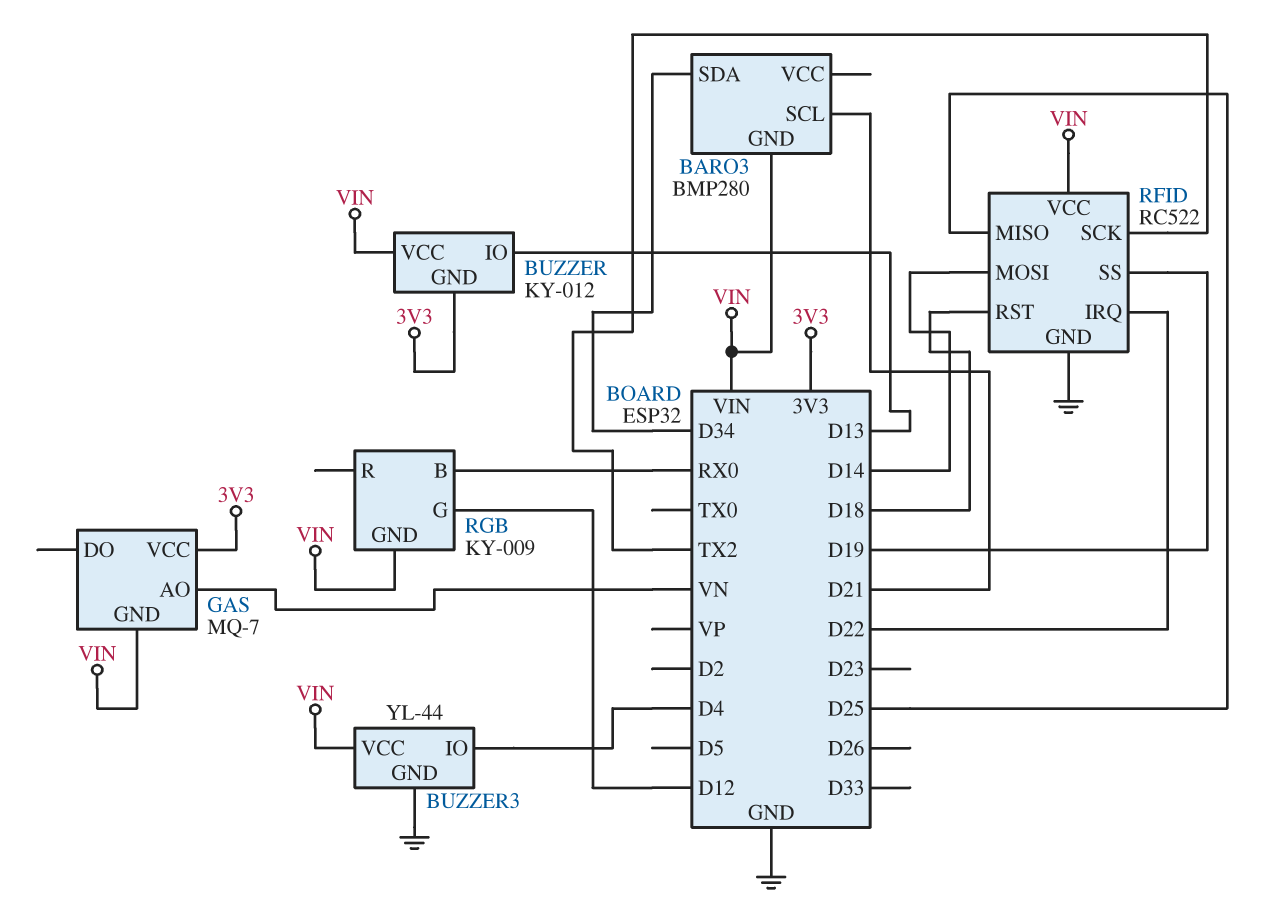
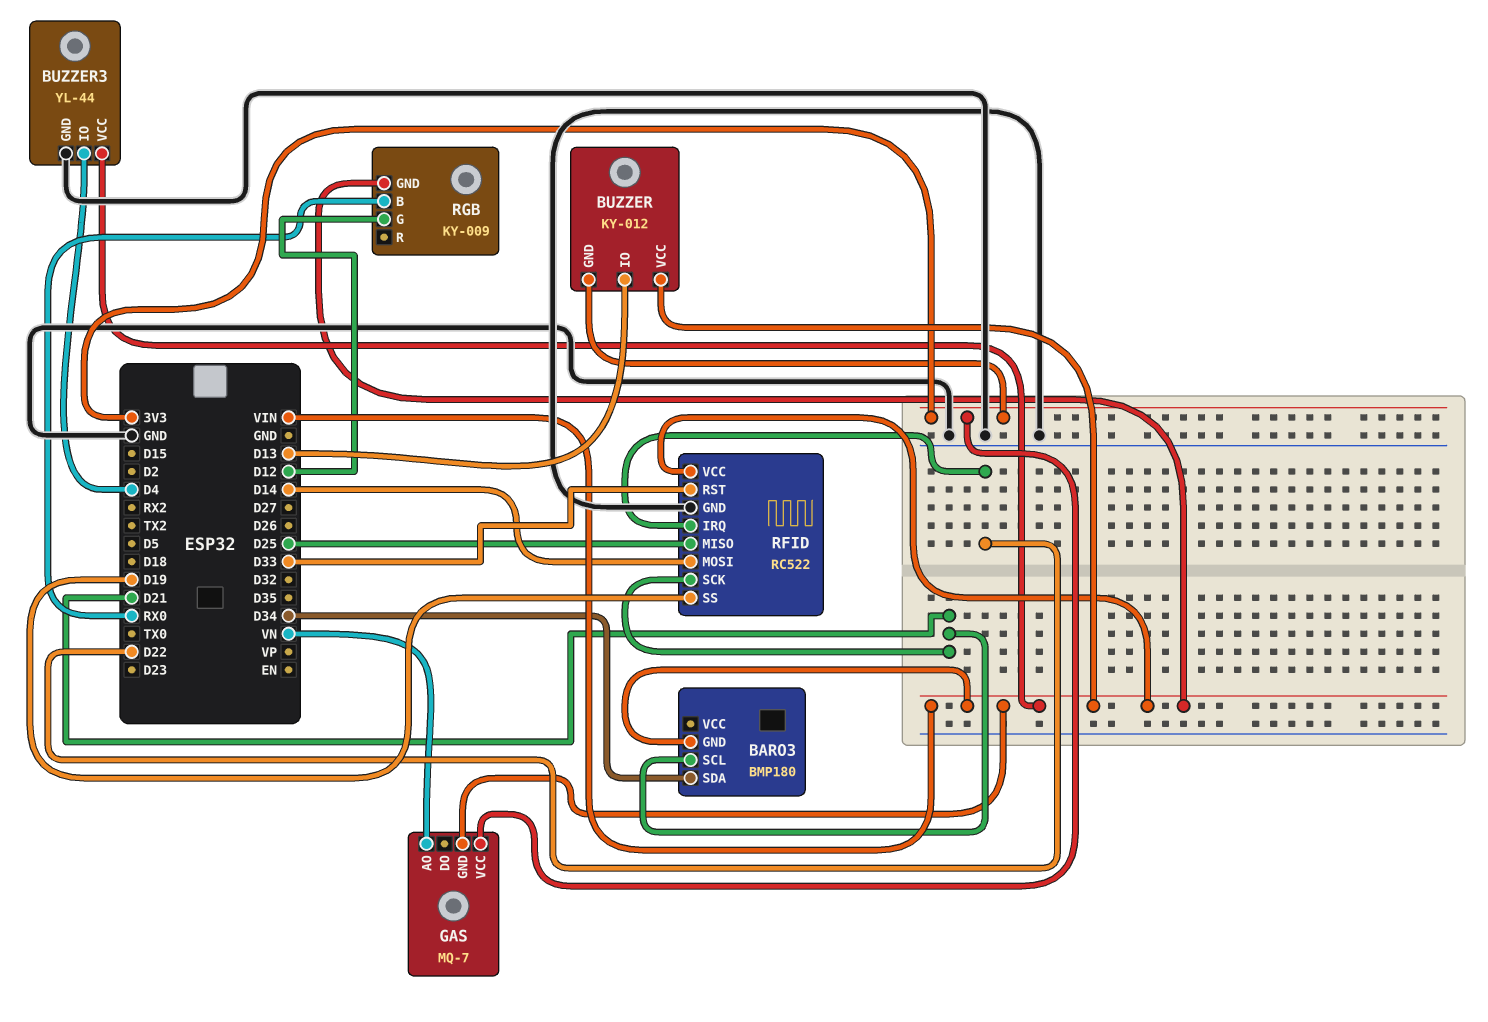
BARO3: BMP280 -> BMP180
RFID pin RST: D18 -> D33
RFID pin SCK: TX2 -> D21

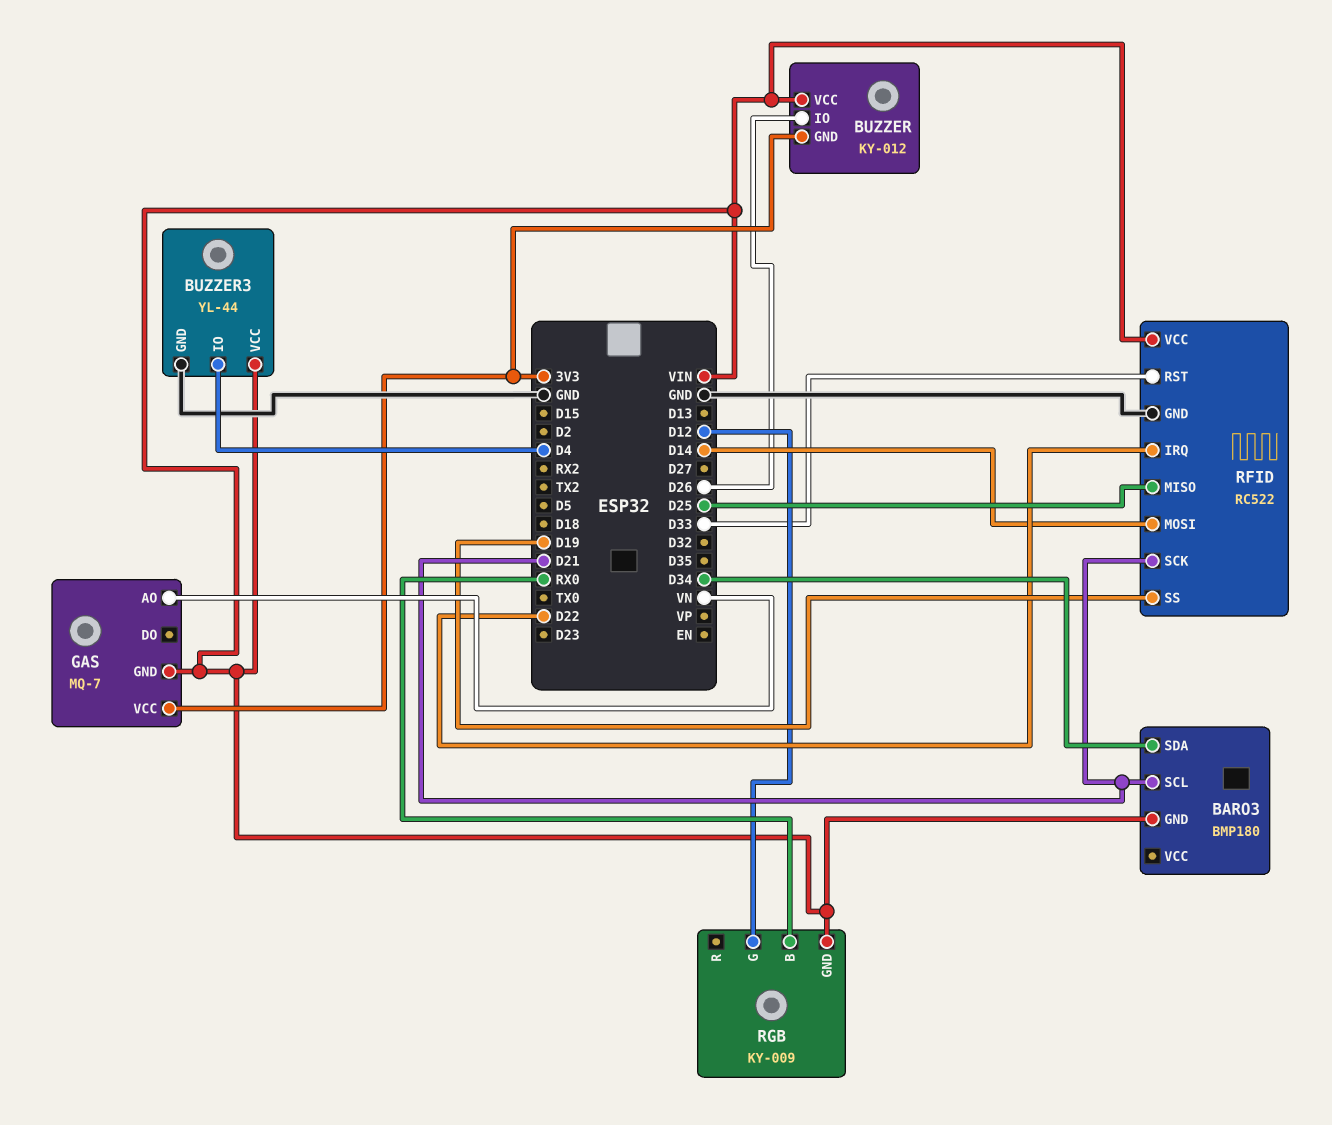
BUZZER pin IO: D13 -> D26

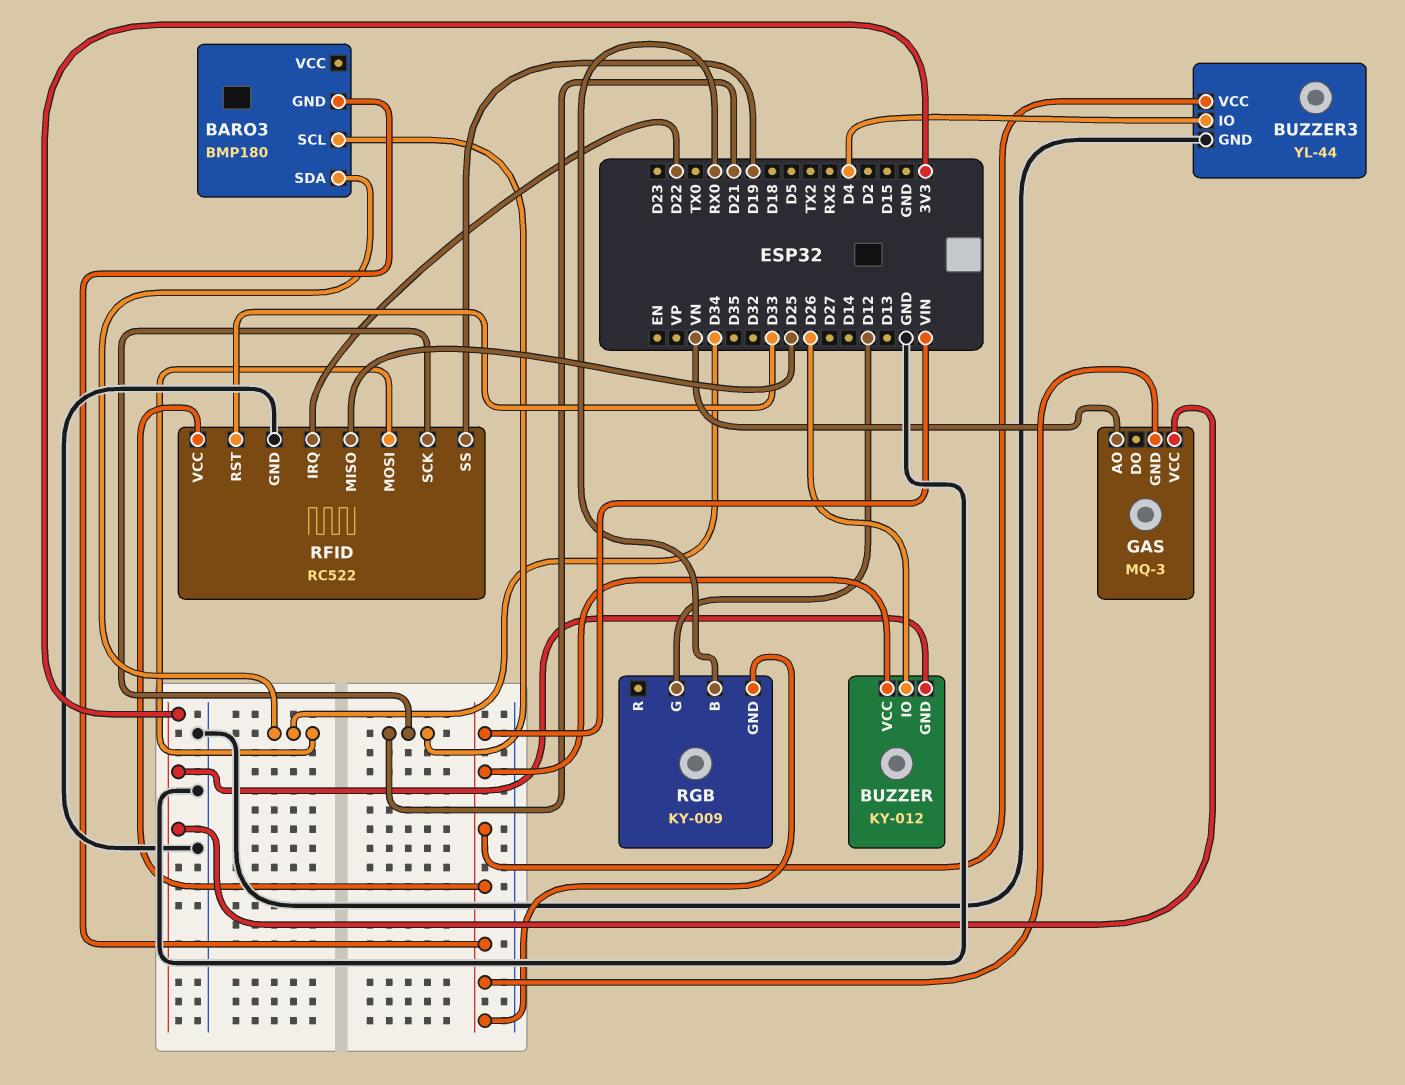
GAS: MQ-7 -> MQ-3
RFID pin MOSI: D14 -> D34

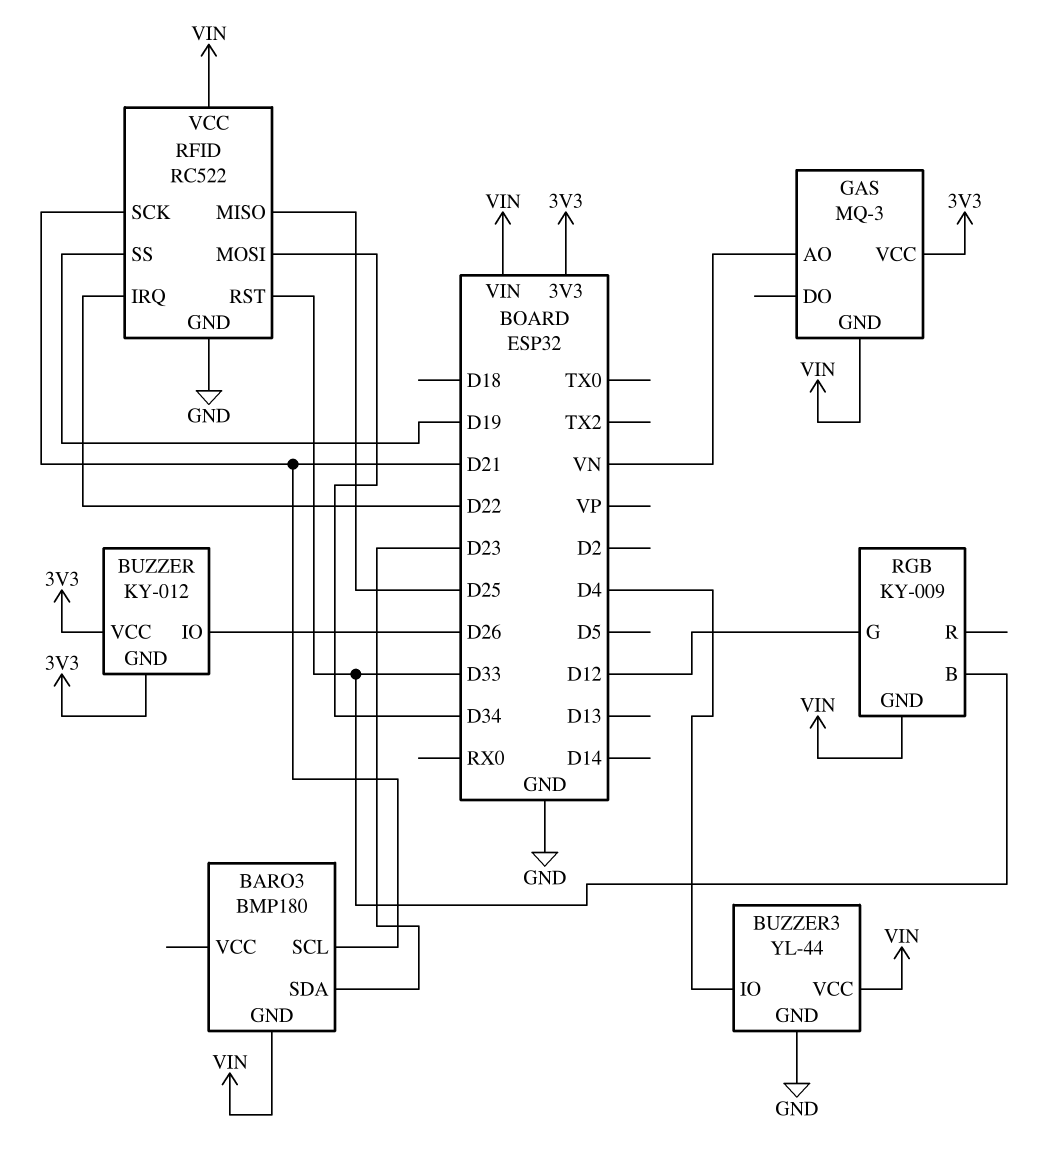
BARO3 pin SDA: D34 -> D23
BUZZER pin VCC: VIN -> 3V3
RGB pin B: RX0 -> D33

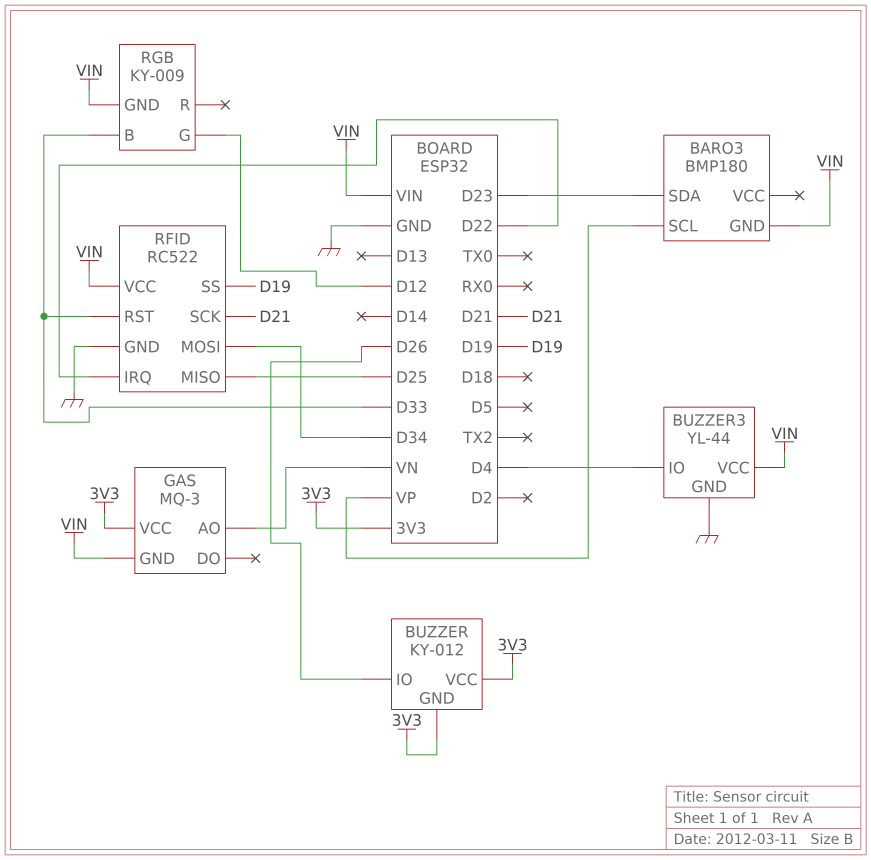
BARO3 pin SCL: D21 -> VP

